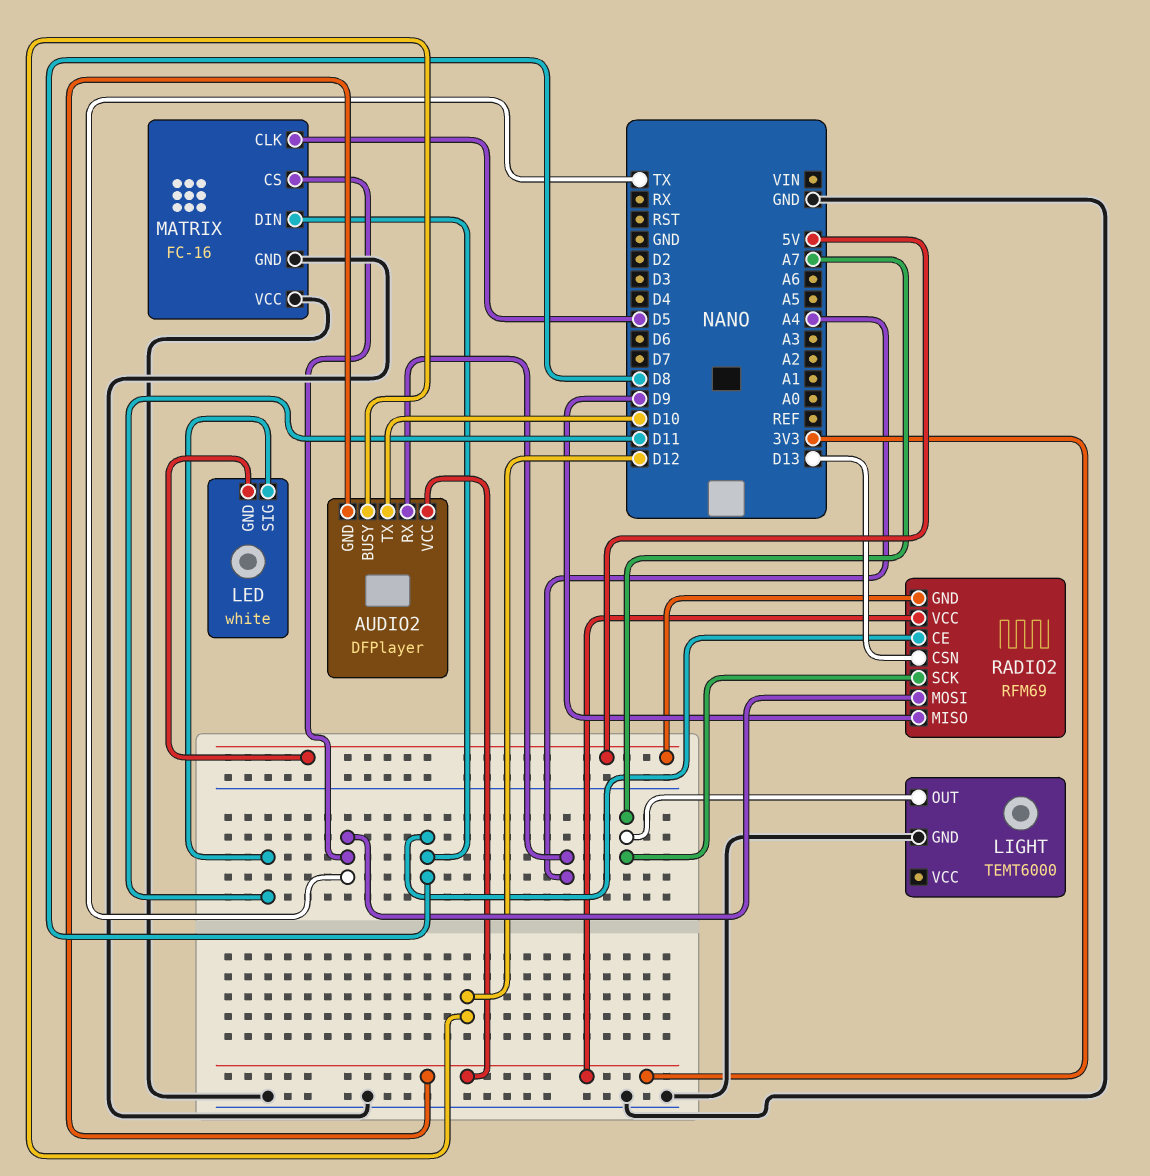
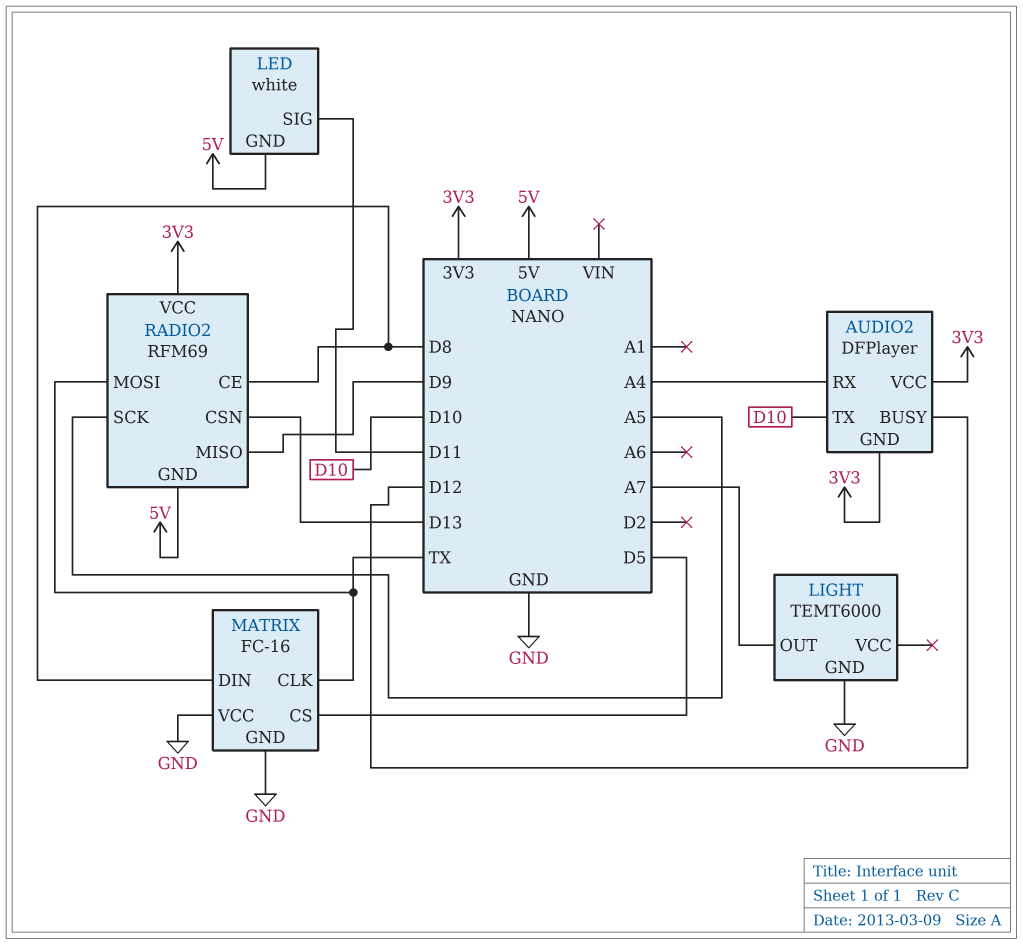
MATRIX pin CLK: D5 -> TX
MATRIX pin CS: TX -> D5
RADIO2 pin SCK: A7 -> A5

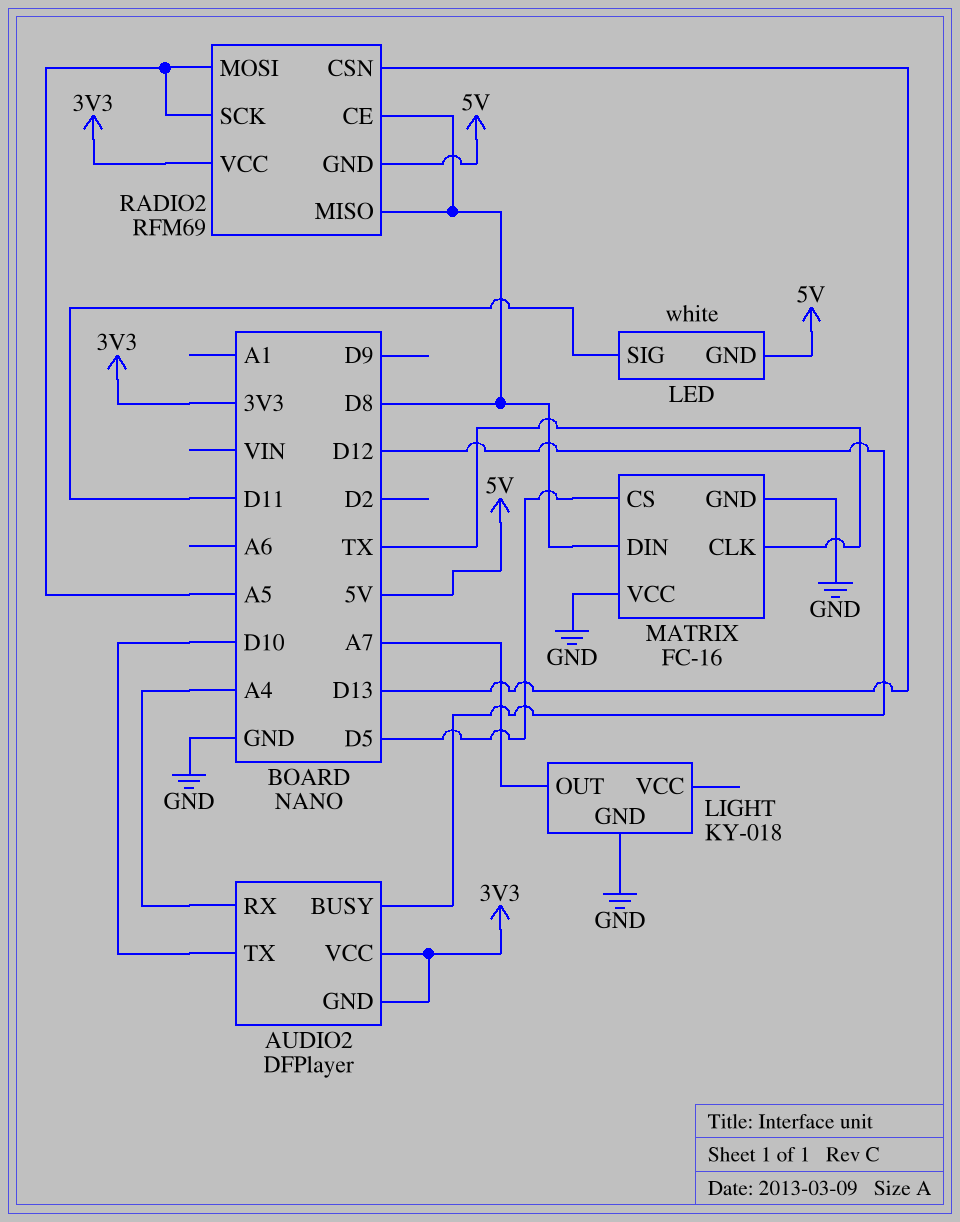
LIGHT: TEMT6000 -> KY-018
RADIO2 pin MISO: D9 -> D8
RADIO2 pin MOSI: TX -> A5

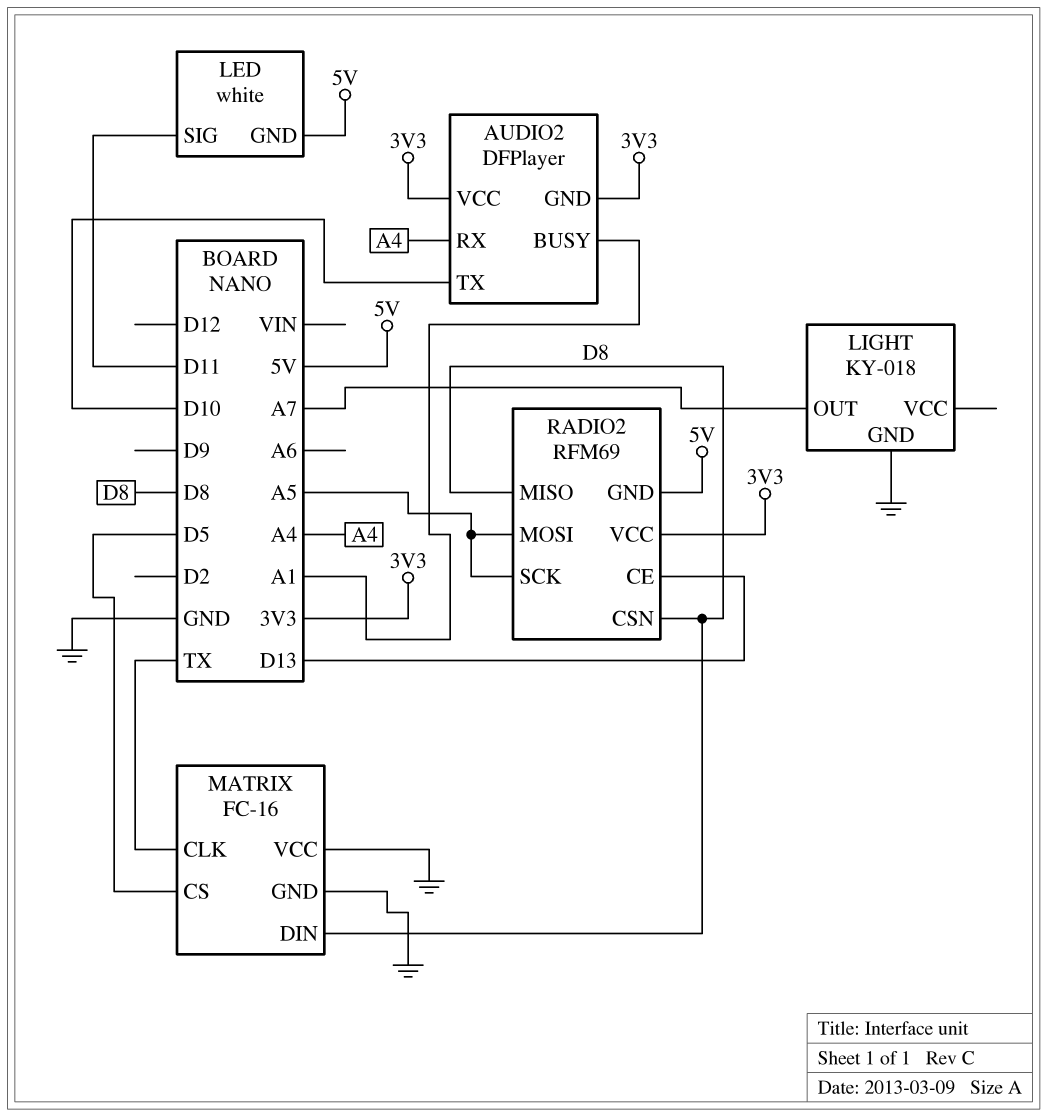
AUDIO2 pin BUSY: D12 -> A1
RADIO2 pin CE: D8 -> D13
RADIO2 pin CSN: D13 -> D8

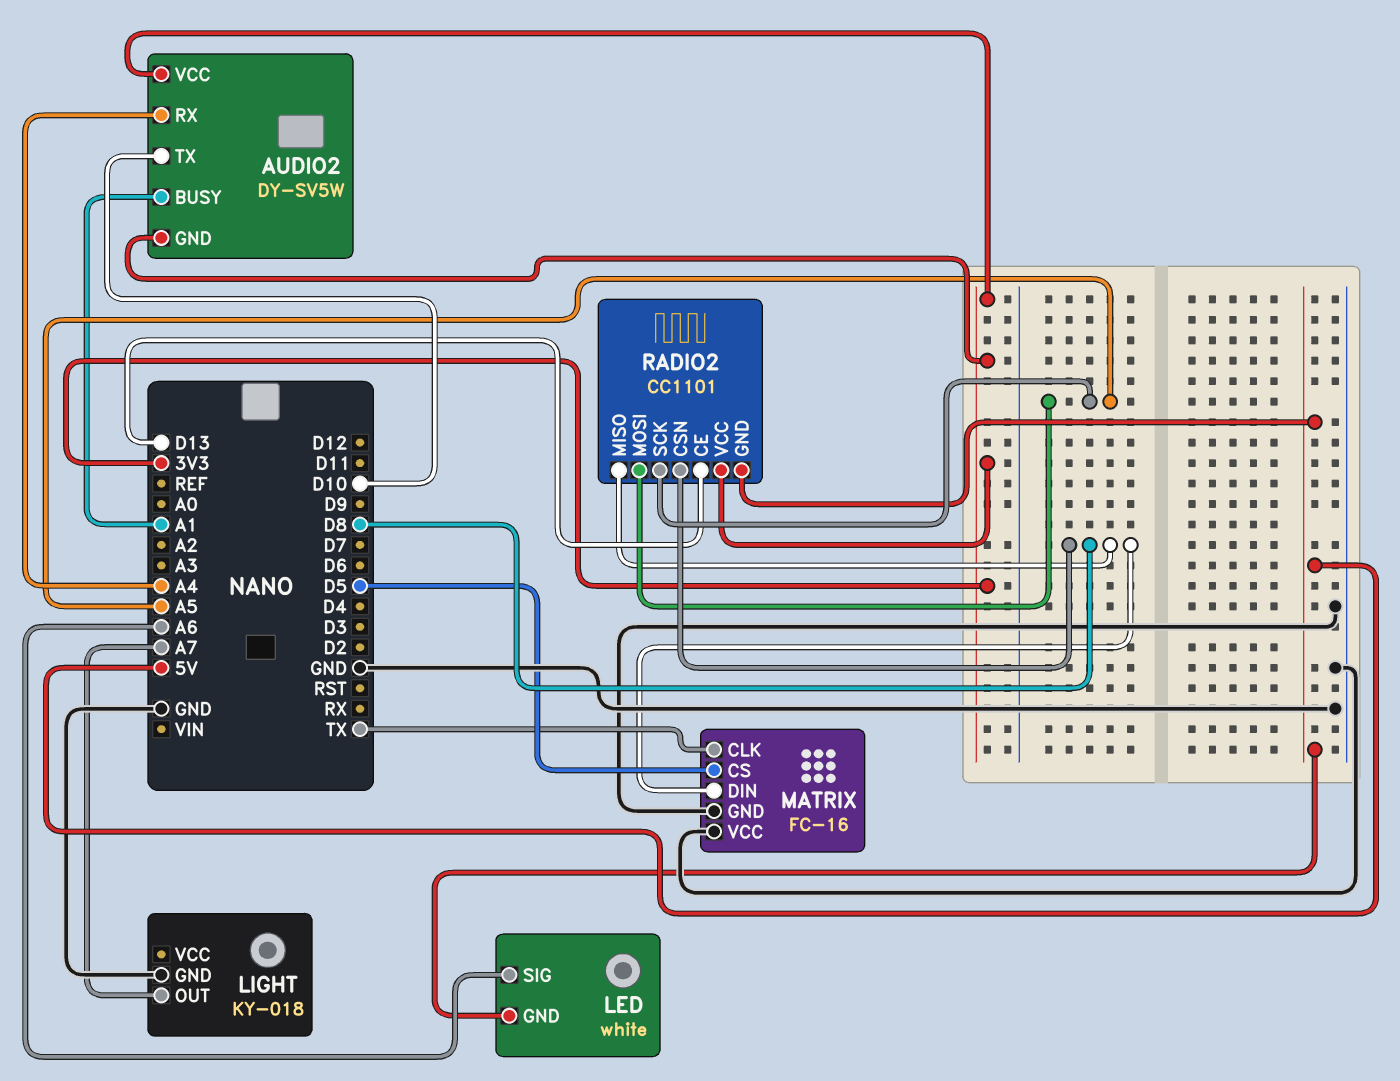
AUDIO2: DFPlayer -> DY-SV5W
LED pin SIG: D11 -> A6
RADIO2: RFM69 -> CC1101

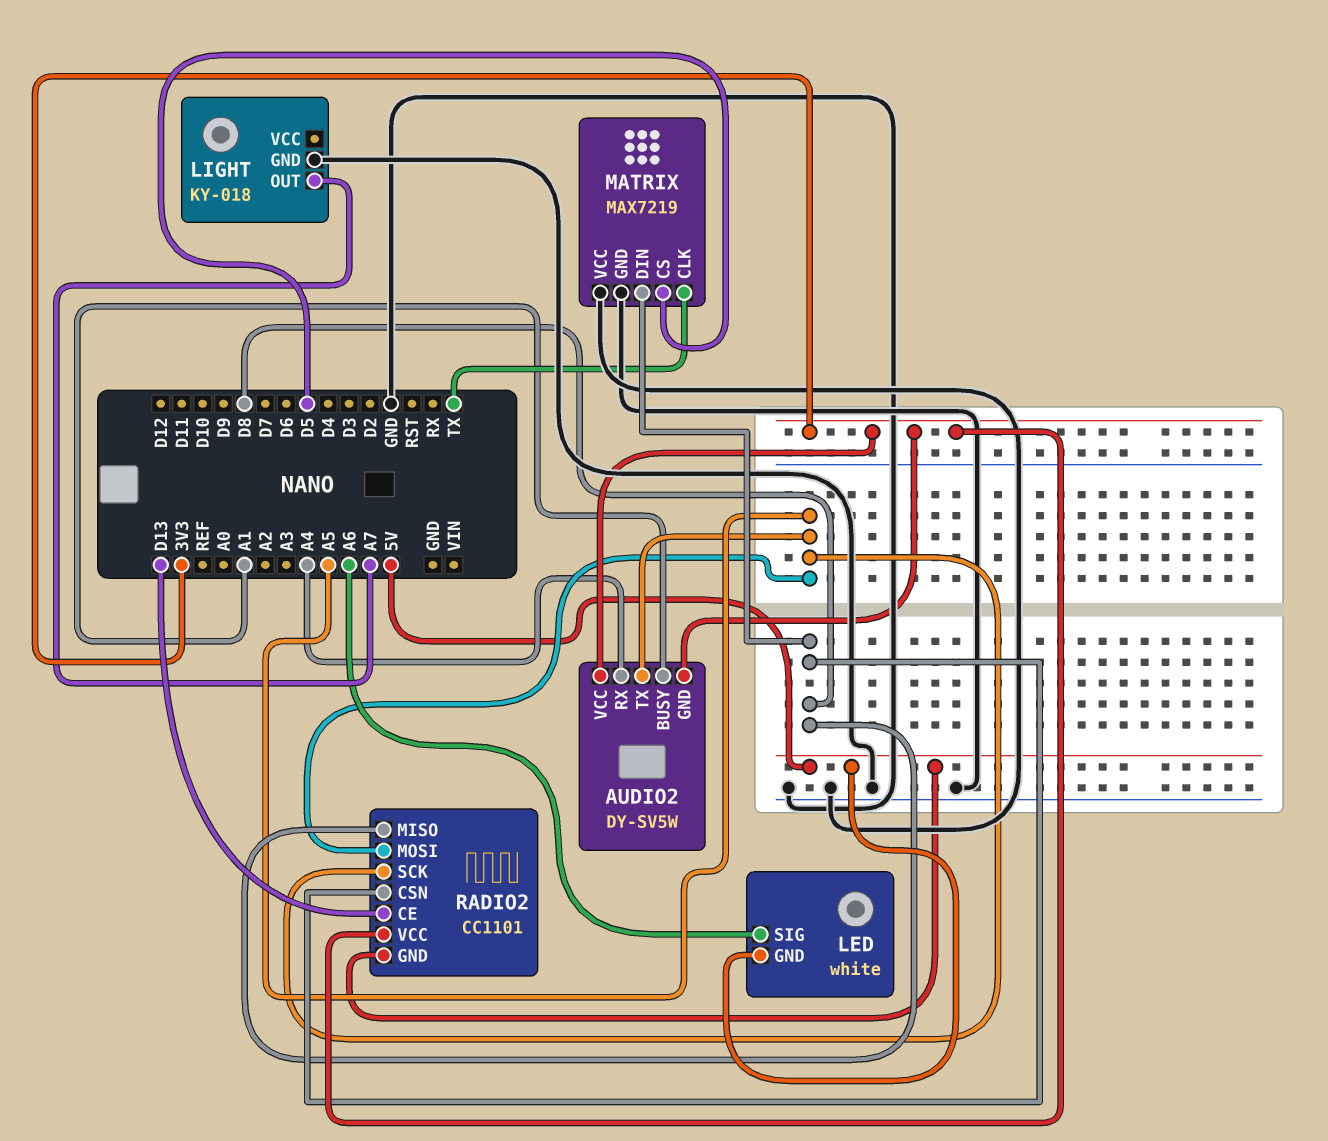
AUDIO2 pin TX: D10 -> A5
MATRIX: FC-16 -> MAX7219

